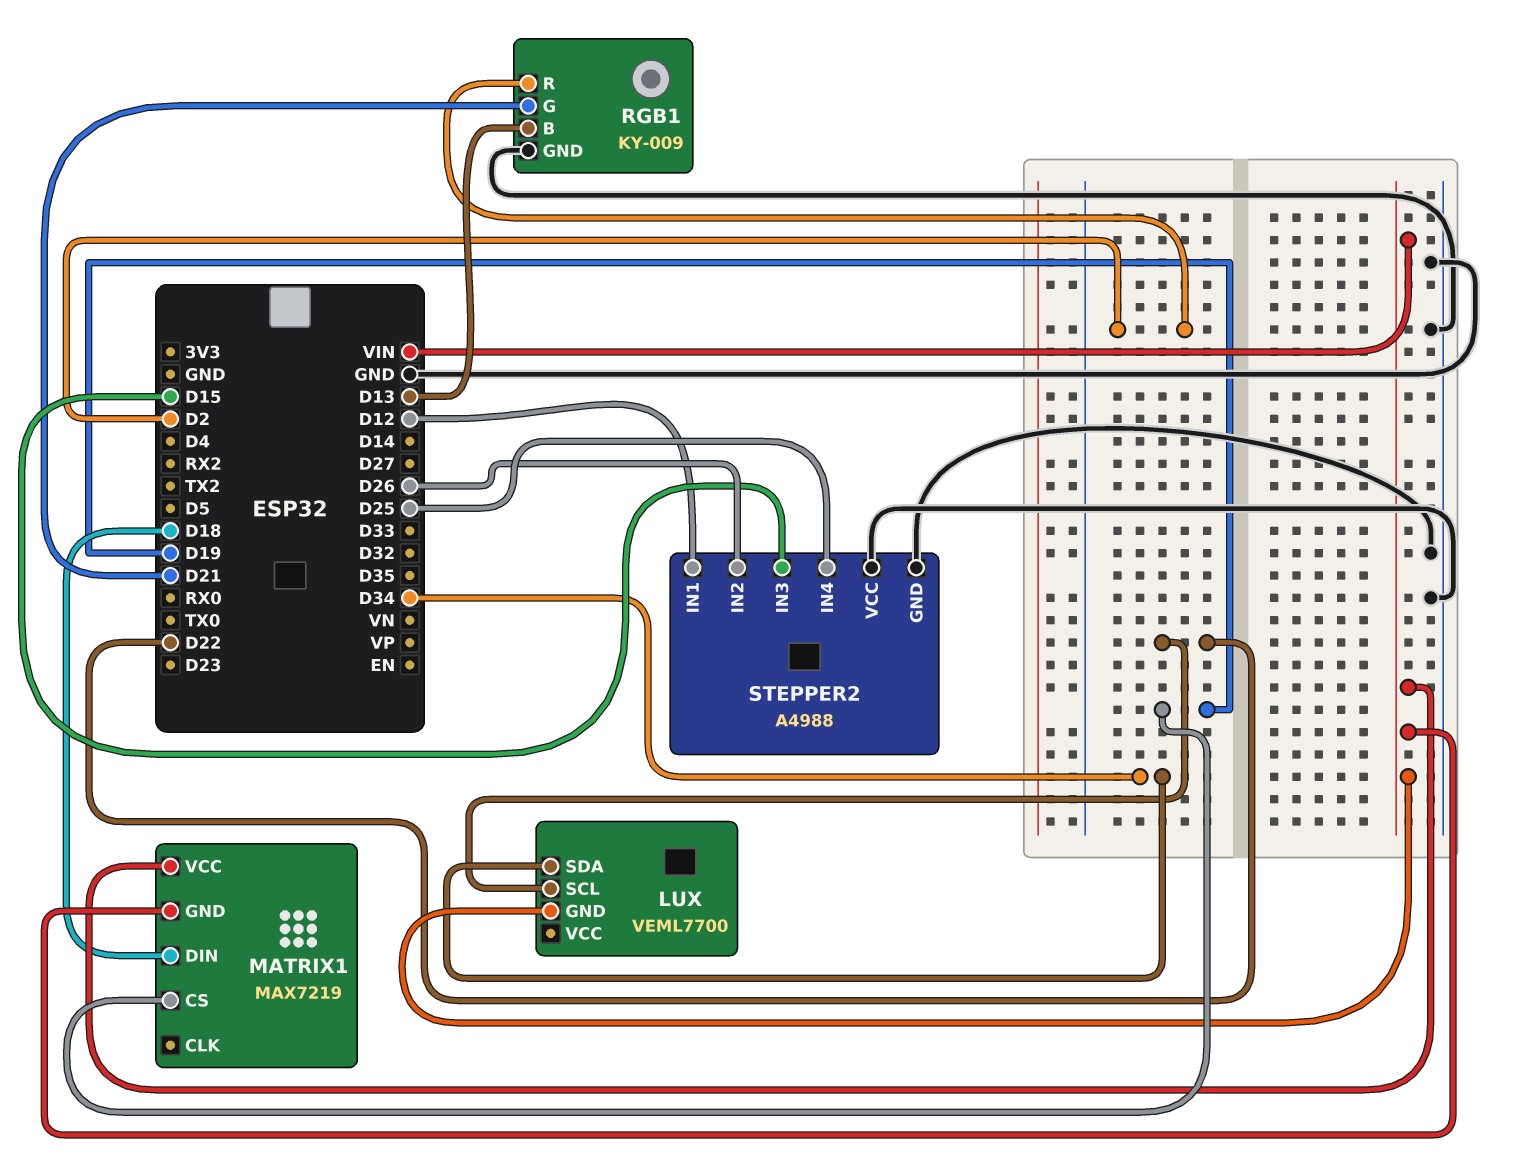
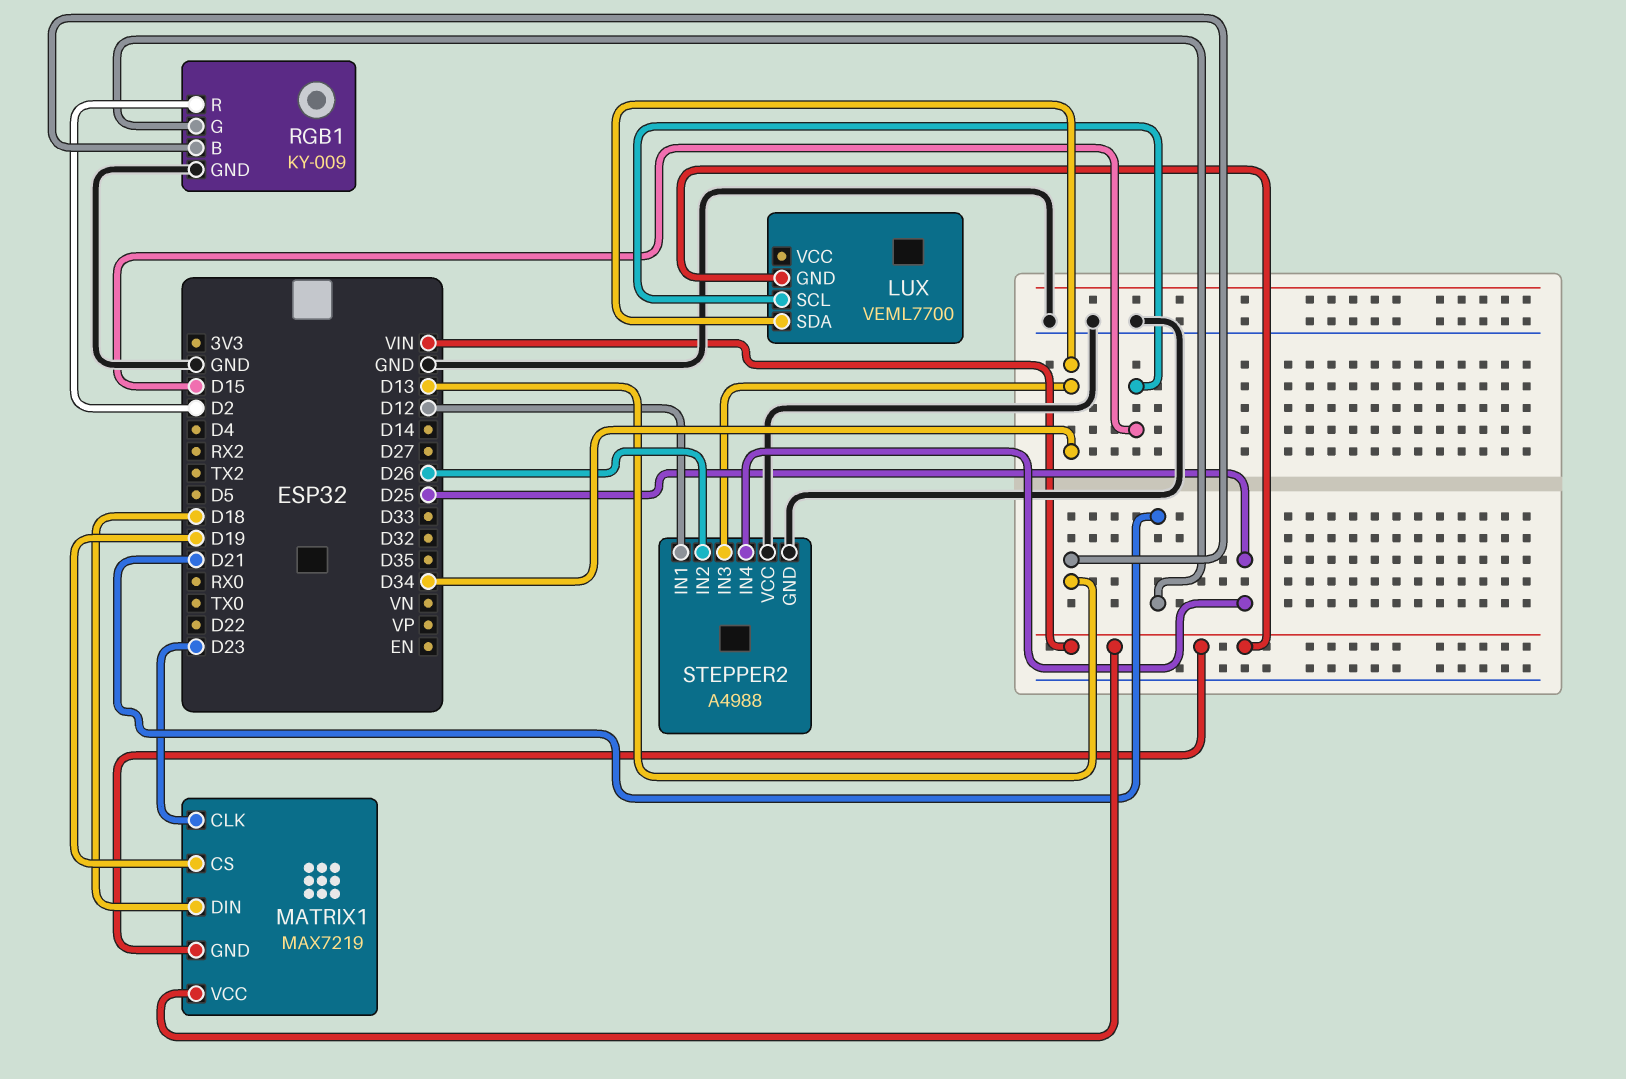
LUX pin SCL: D22 -> D15
MATRIX1 pin CLK: none -> D23
STEPPER2 pin IN3: D15 -> D34

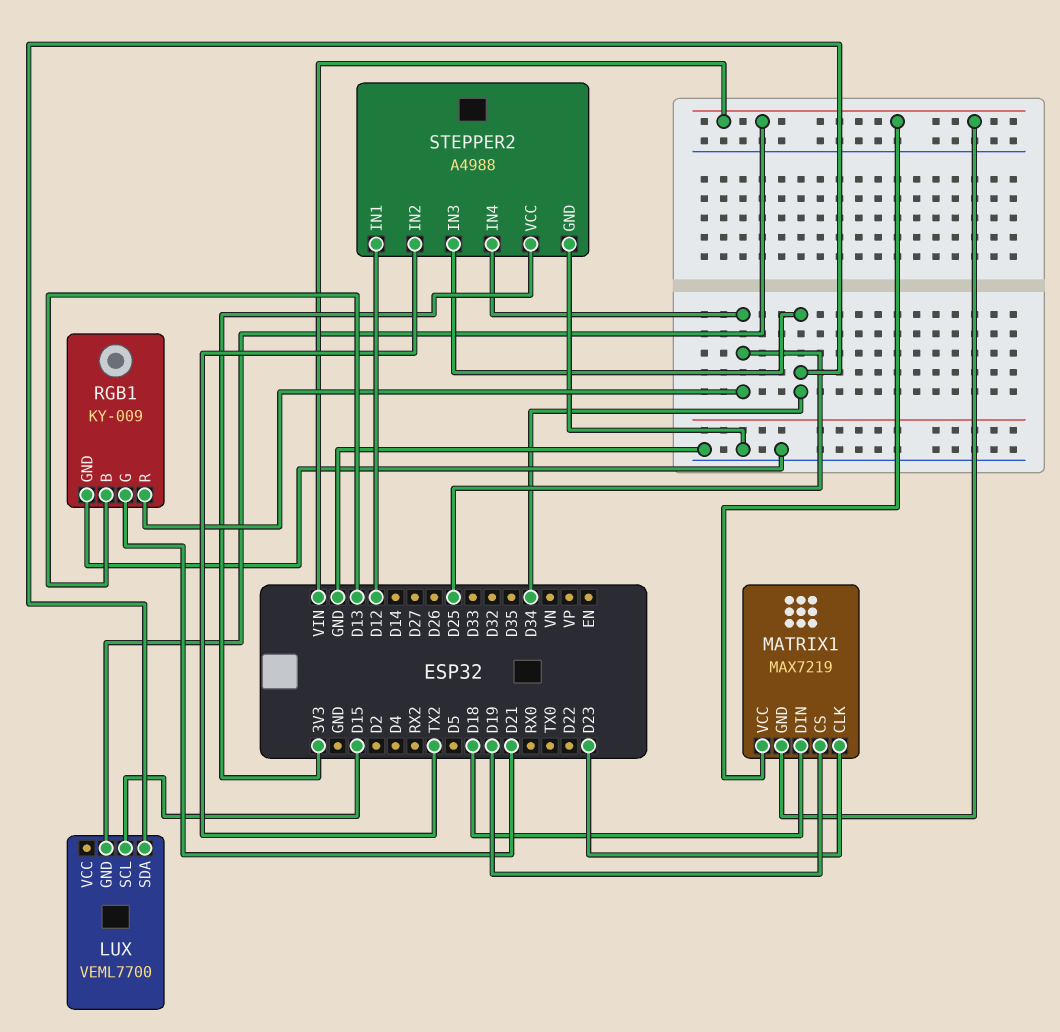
RGB1 pin R: D2 -> D25
STEPPER2 pin IN2: D26 -> TX2
STEPPER2 pin VCC: GND -> 3V3

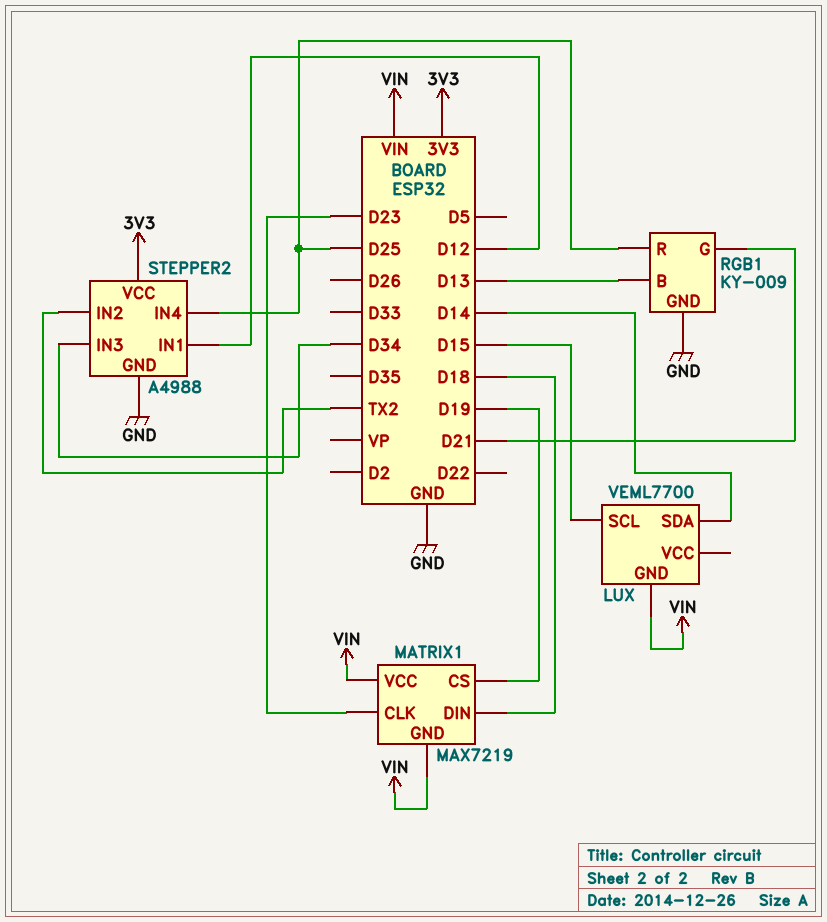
LUX pin SDA: D34 -> D14

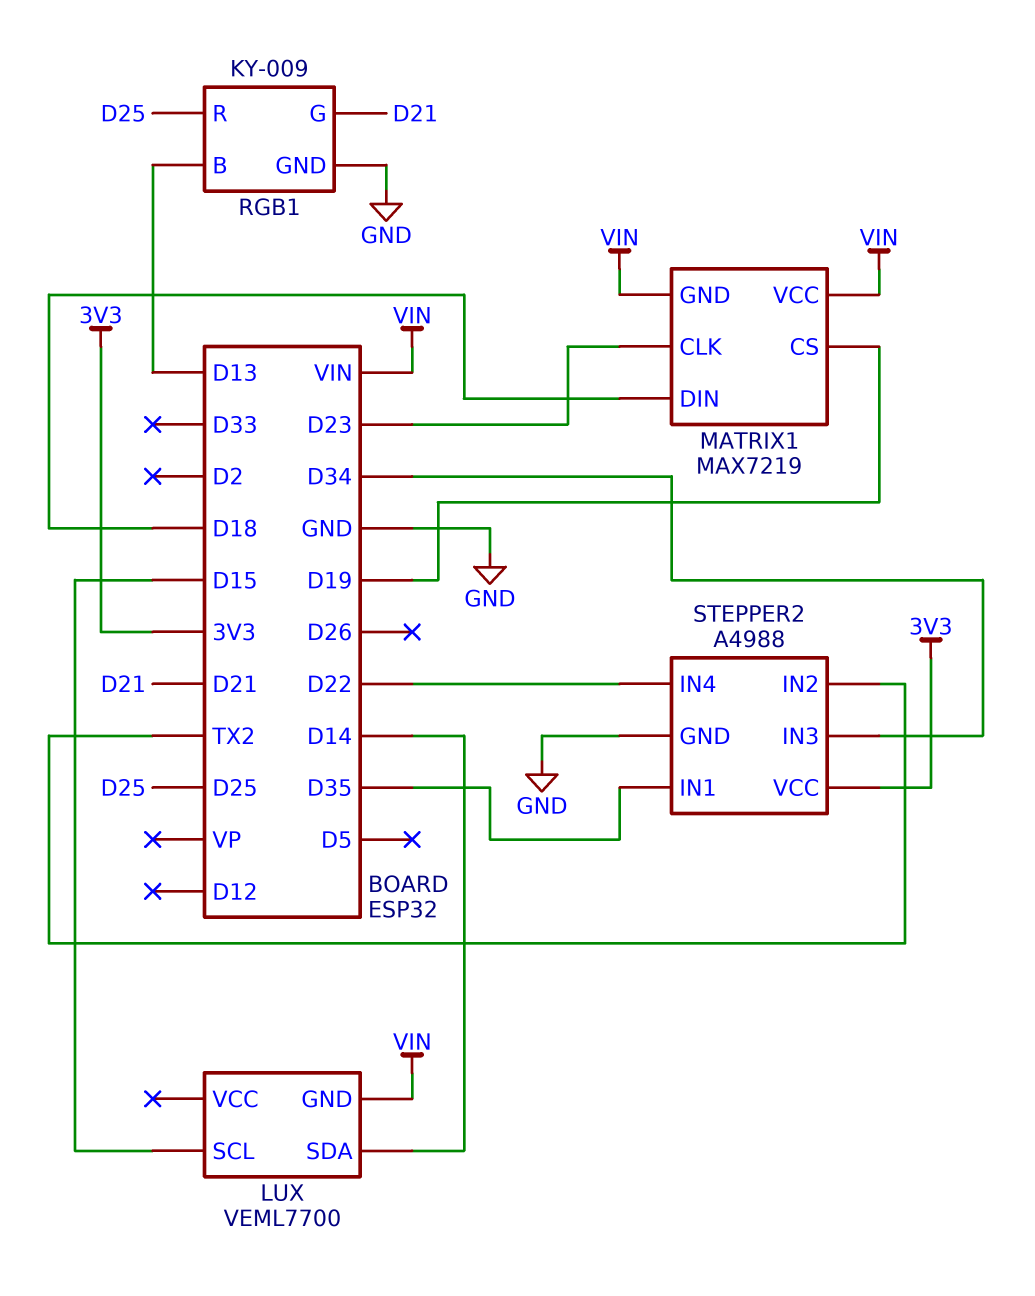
STEPPER2 pin IN1: D12 -> D35
STEPPER2 pin IN4: D25 -> D22

